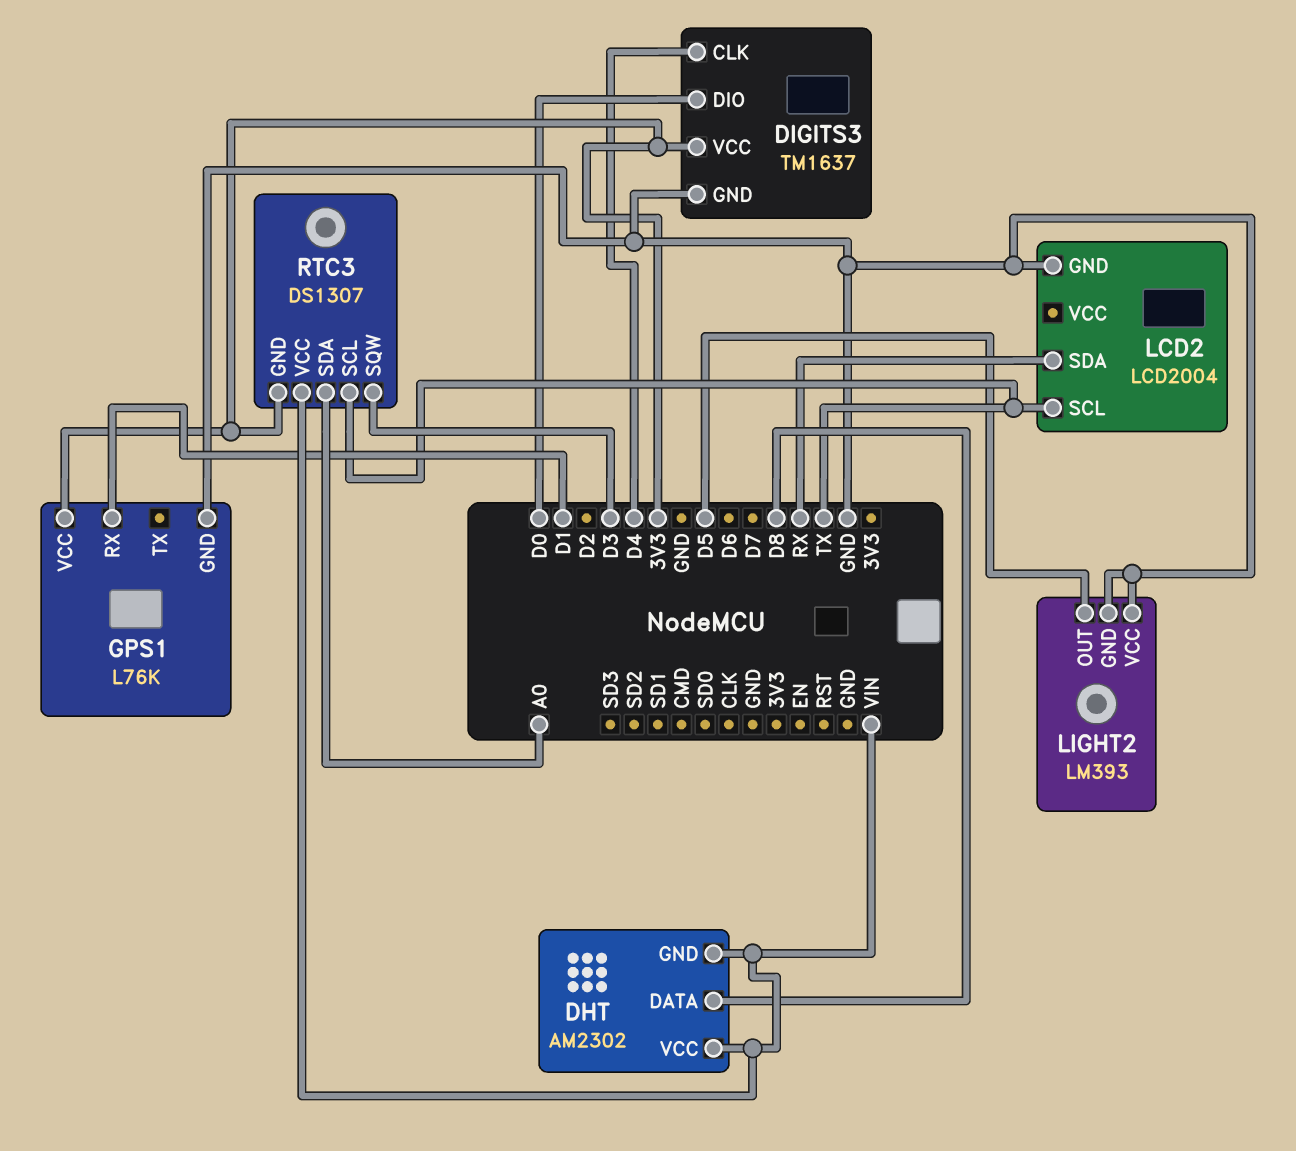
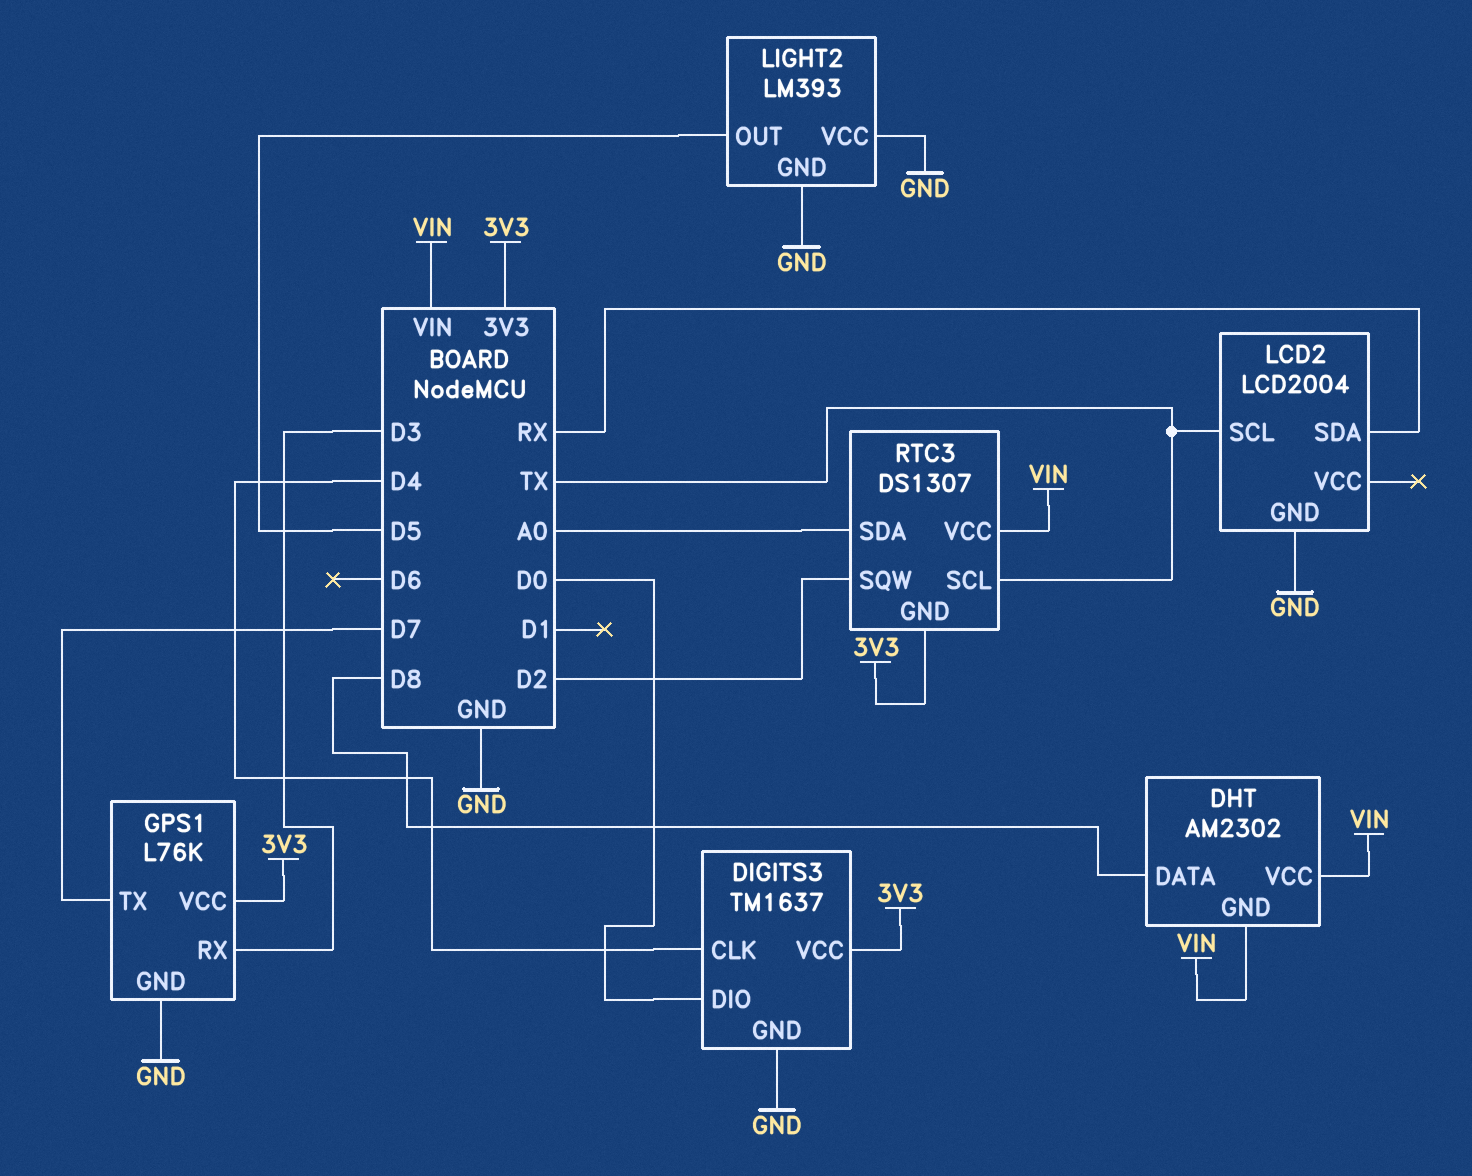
GPS1 pin RX: D1 -> D3
GPS1 pin TX: none -> D7
RTC3 pin SQW: D3 -> D2

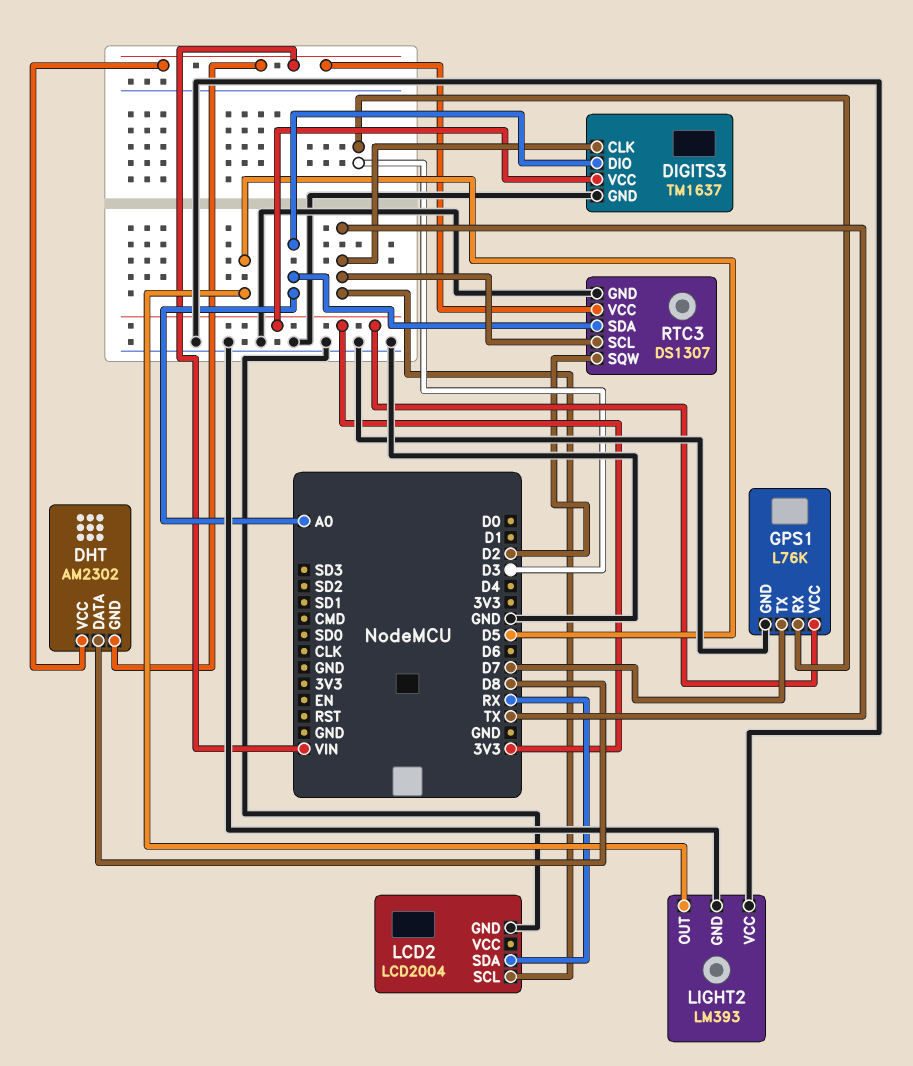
DIGITS3 pin CLK: D4 -> TX
DIGITS3 pin DIO: D0 -> A0
RTC3 pin GND: 3V3 -> GND

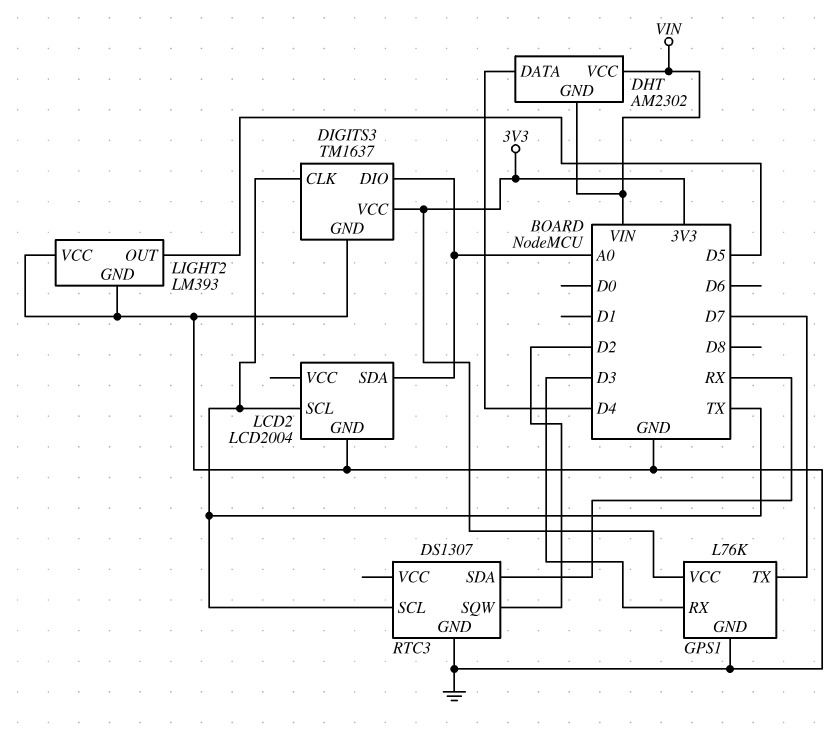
DHT pin DATA: D8 -> D4
LCD2 pin SDA: RX -> A0
RTC3 pin SDA: A0 -> RX
RTC3 pin VCC: VIN -> none

